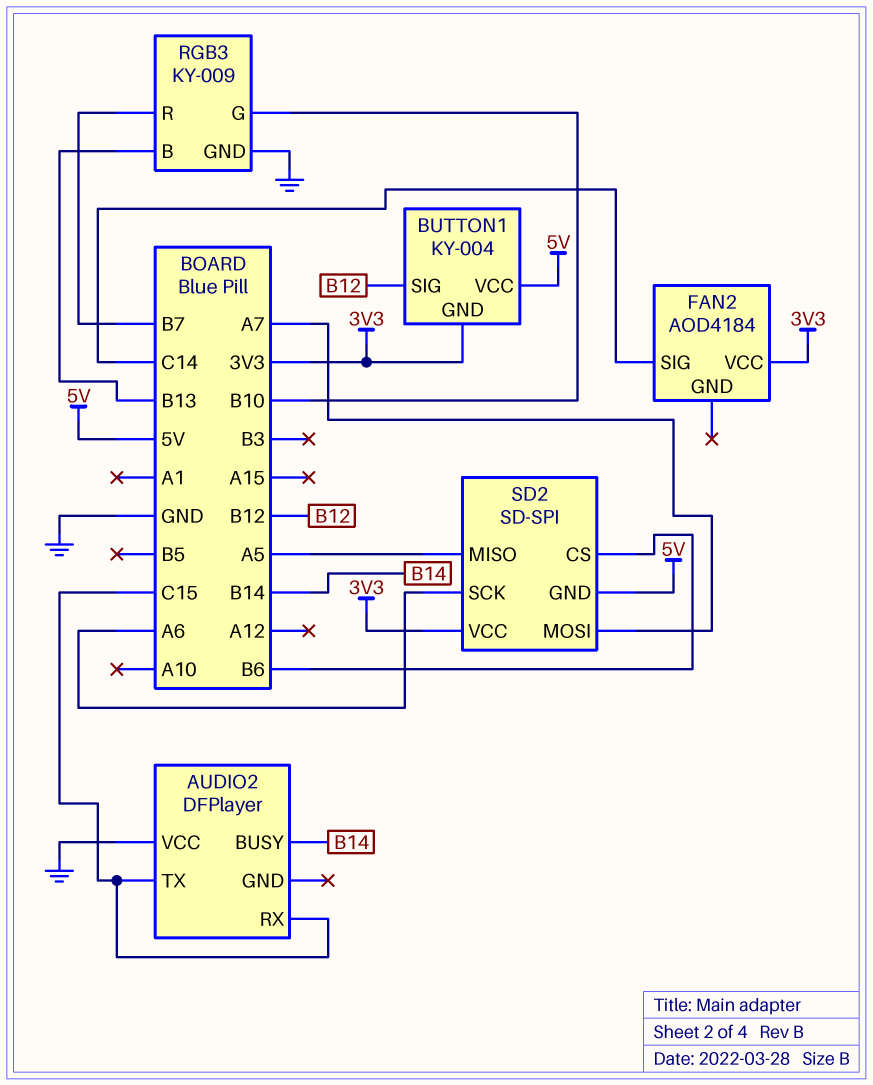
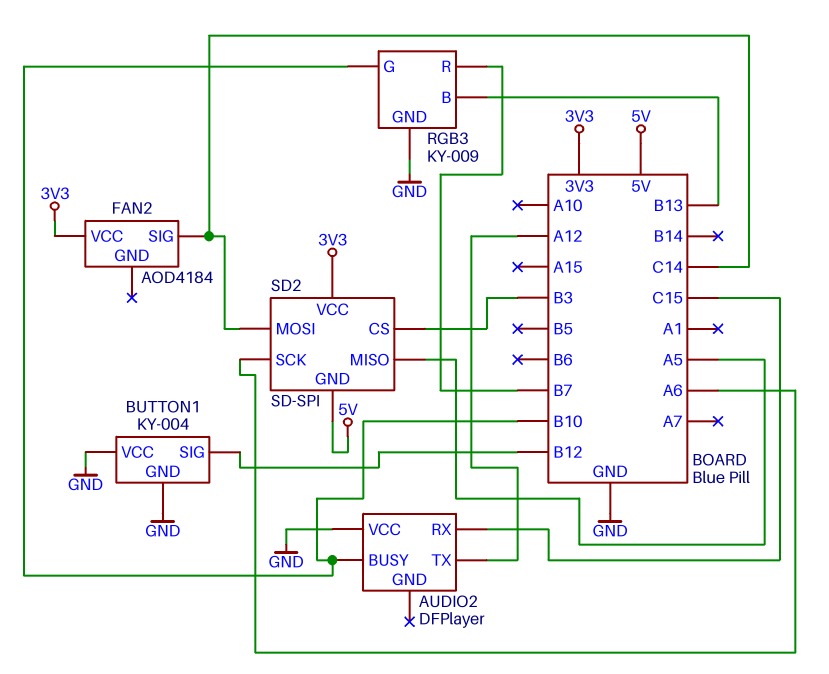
AUDIO2 pin BUSY: B14 -> B10
AUDIO2 pin TX: C15 -> A12
BUTTON1 pin GND: 3V3 -> GND
BUTTON1 pin VCC: 5V -> GND
SD2 pin CS: B6 -> B3
SD2 pin MOSI: A7 -> C14

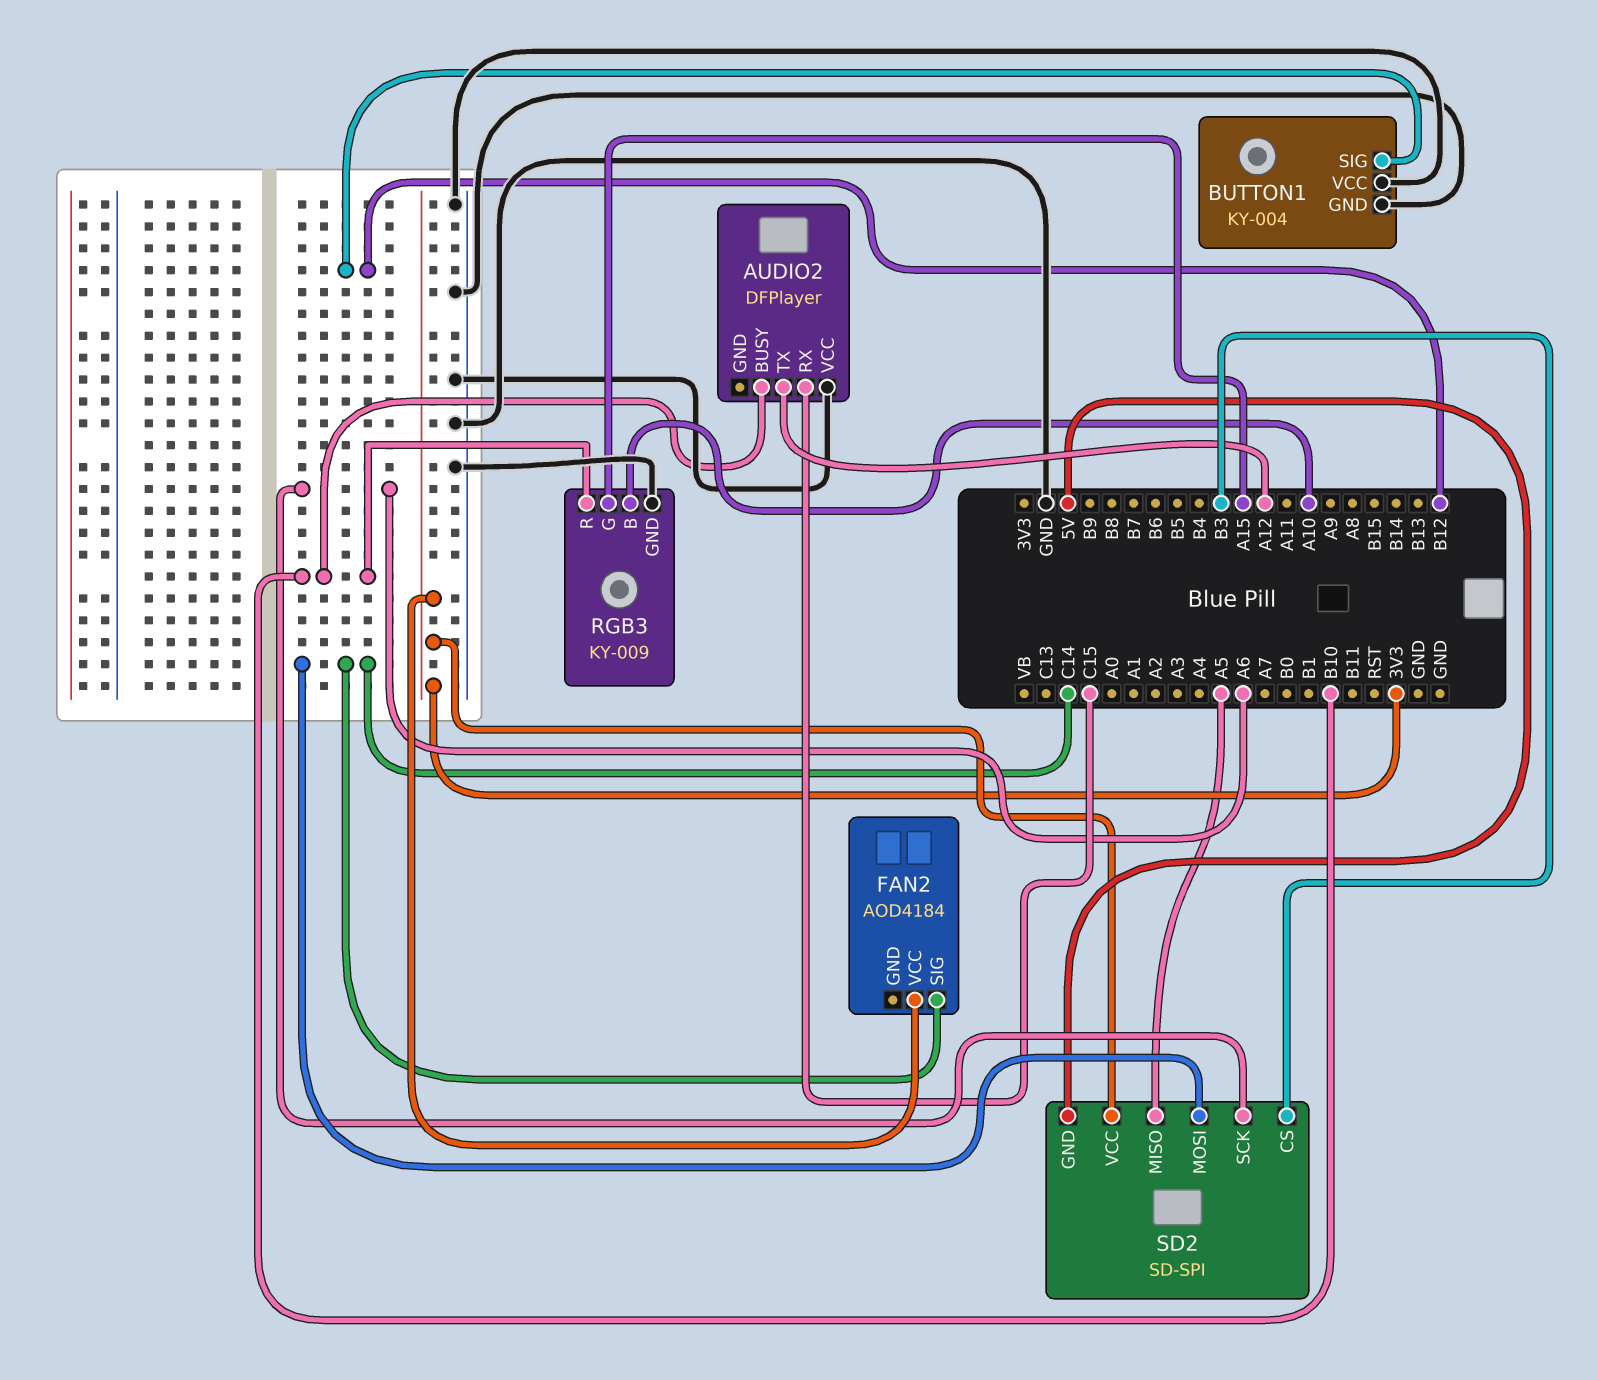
RGB3 pin B: B13 -> A10
RGB3 pin G: B10 -> A15
RGB3 pin R: B7 -> B10

